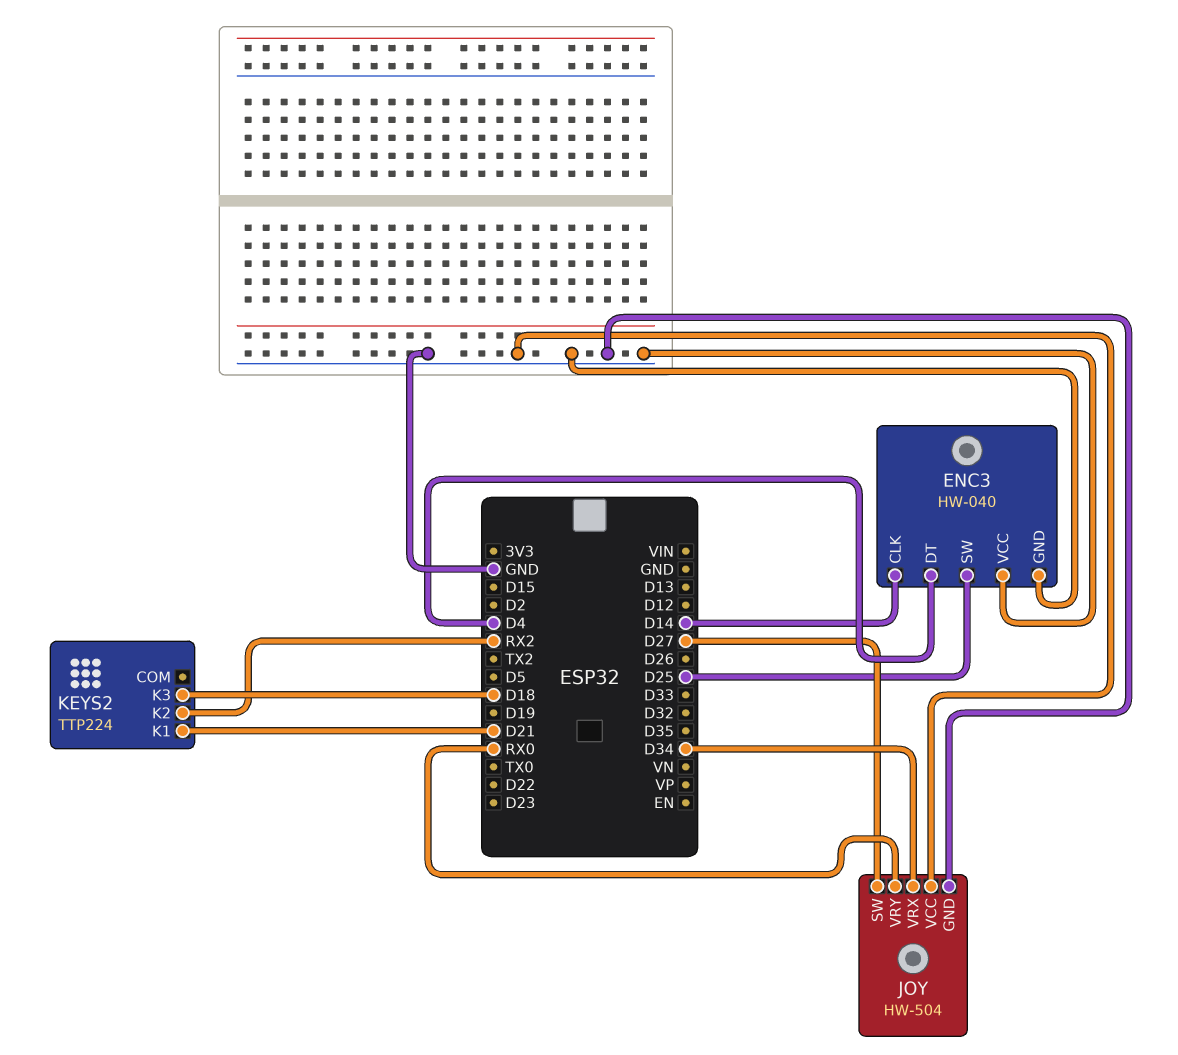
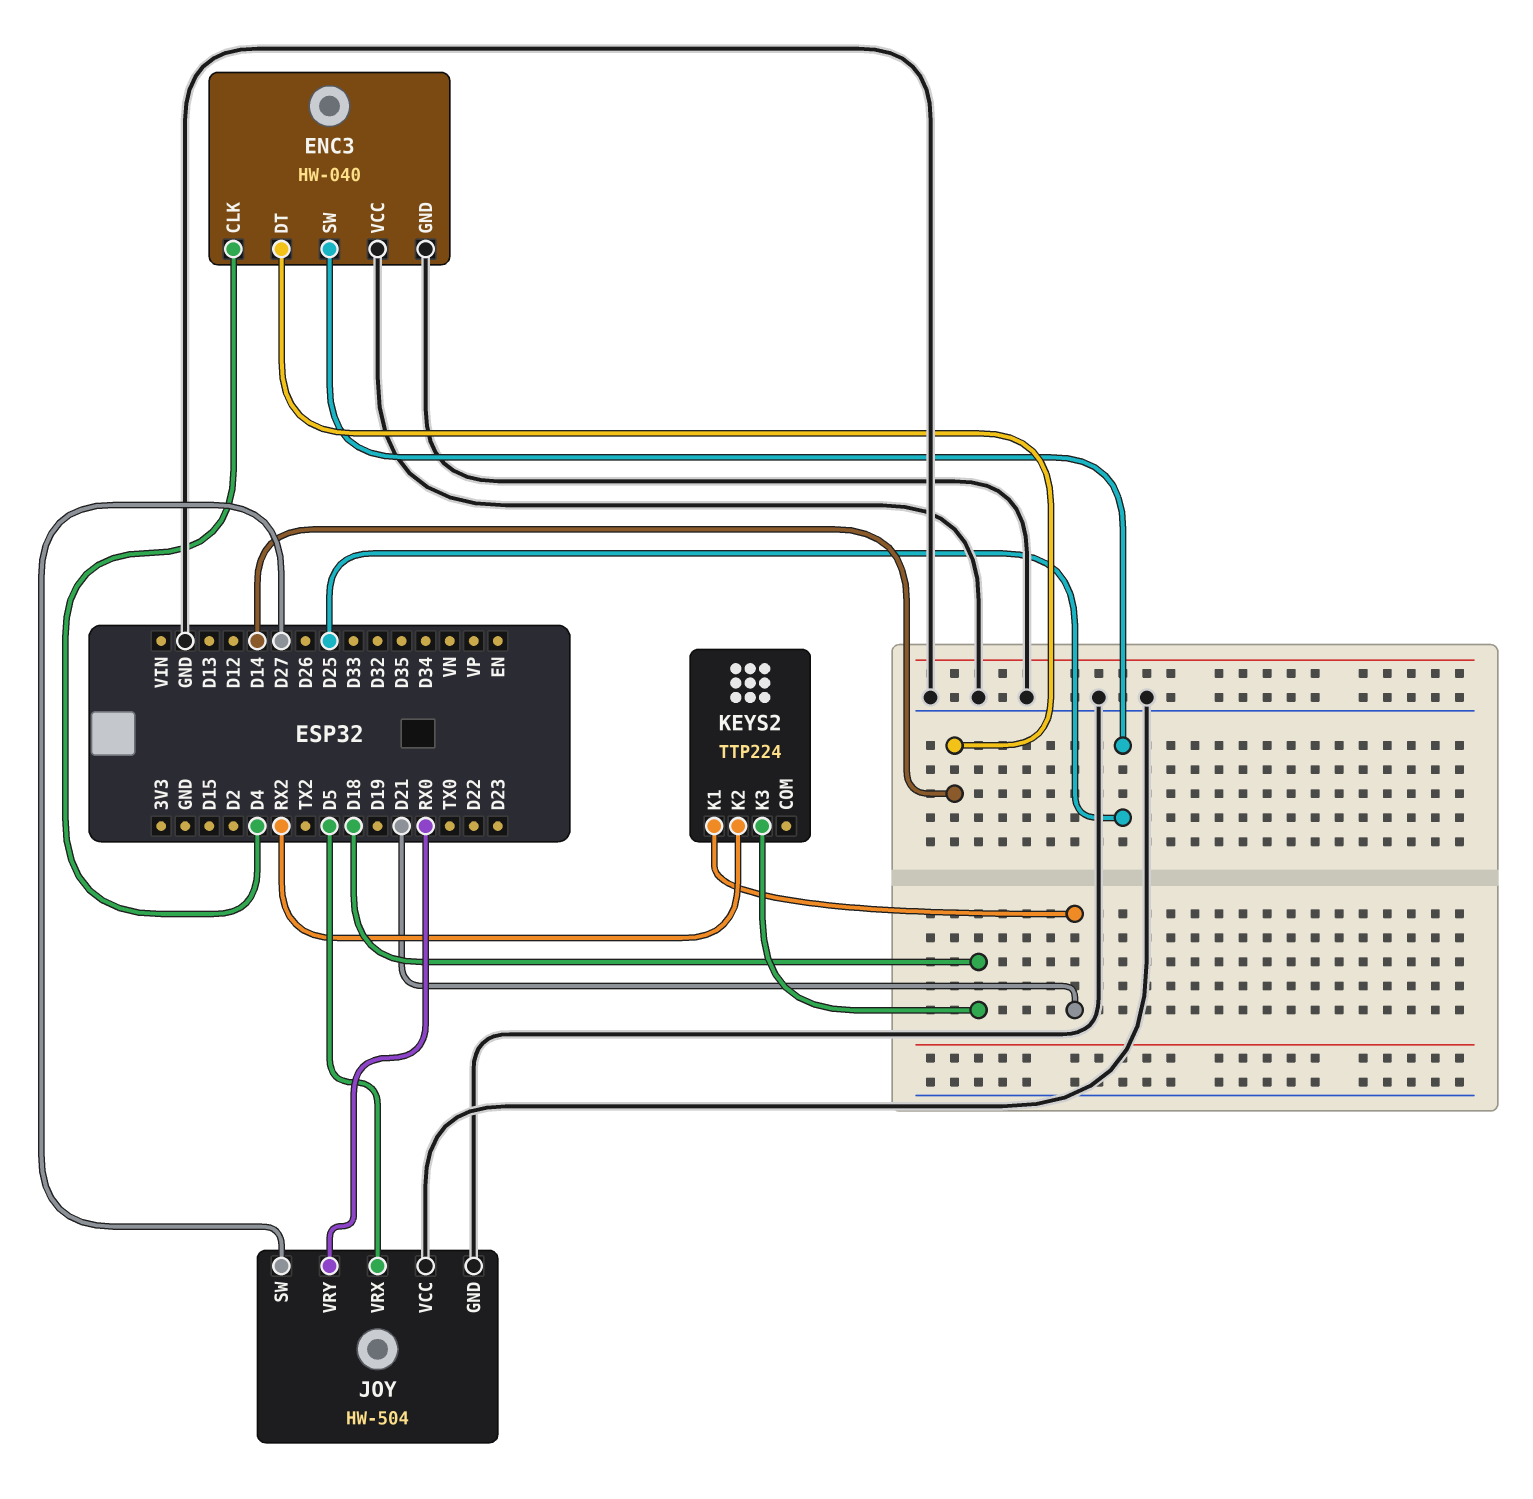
ENC3 pin CLK: D14 -> D4
ENC3 pin DT: D4 -> D14
JOY pin VRX: D34 -> D5

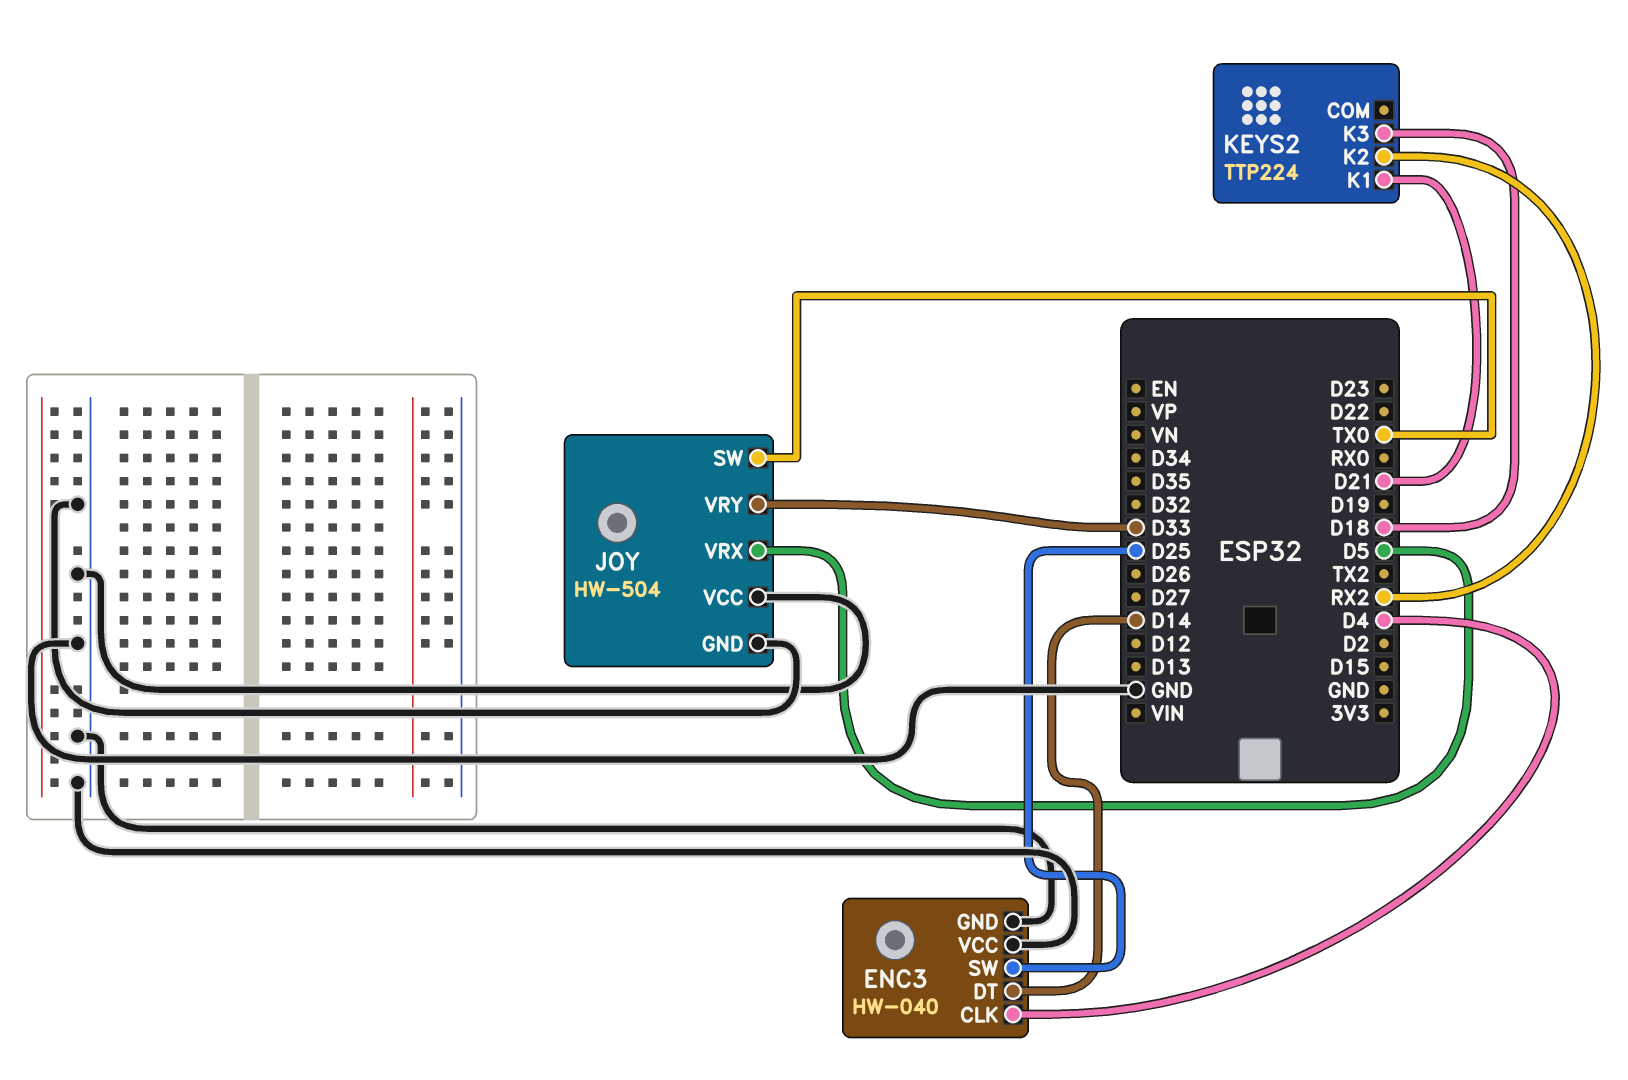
JOY pin SW: D27 -> TX0
JOY pin VRY: RX0 -> D33

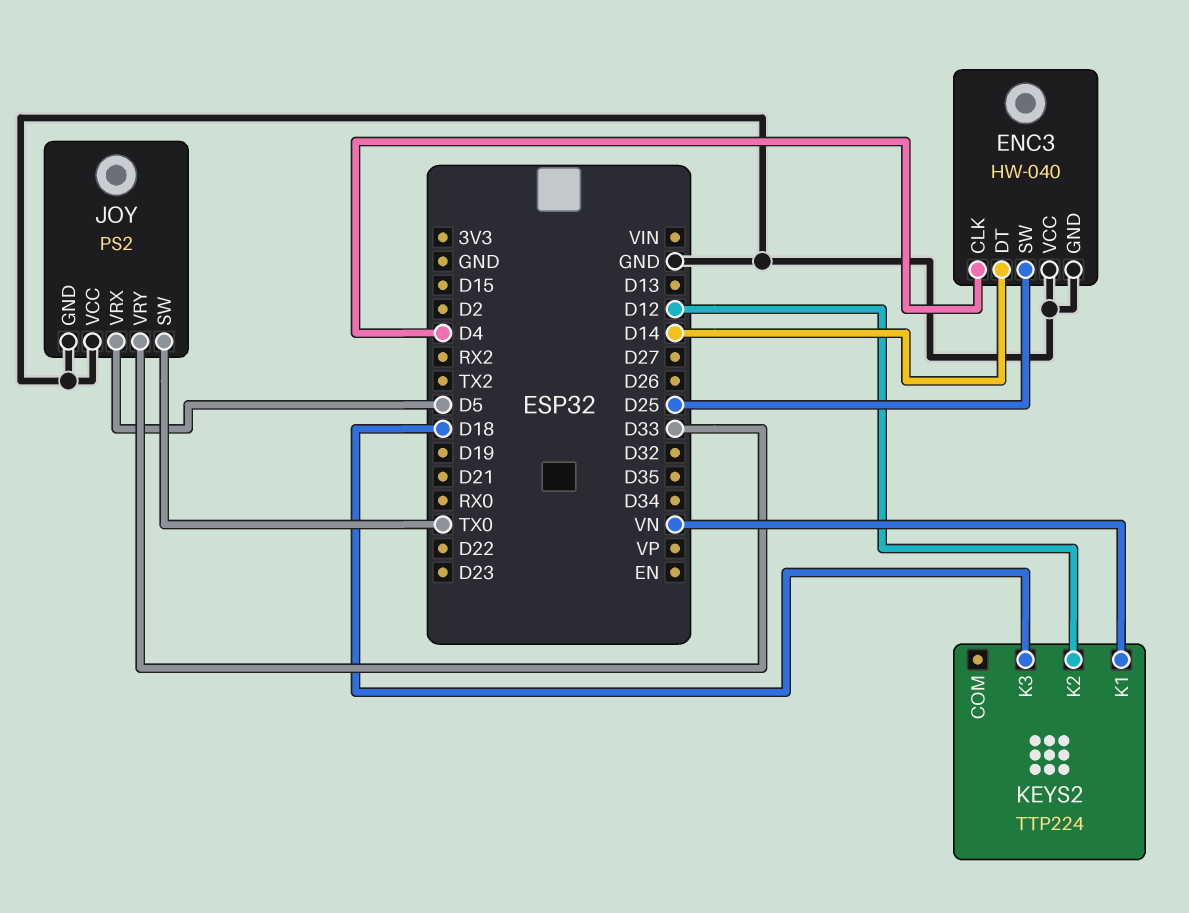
JOY: HW-504 -> PS2
KEYS2 pin K1: D21 -> VN
KEYS2 pin K2: RX2 -> D12

